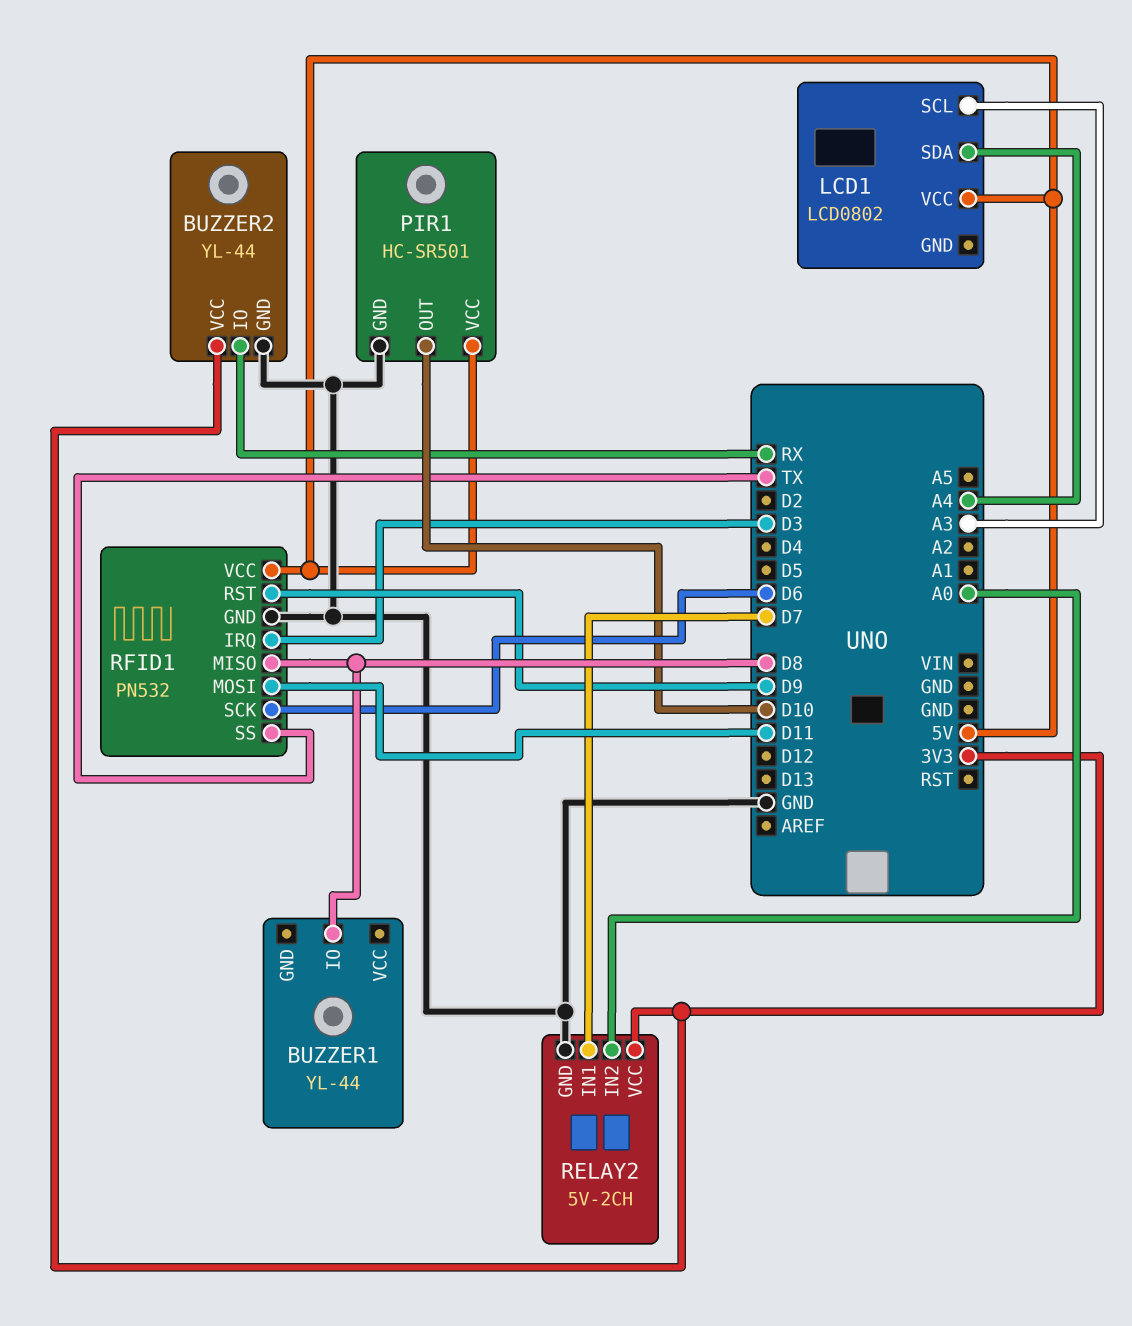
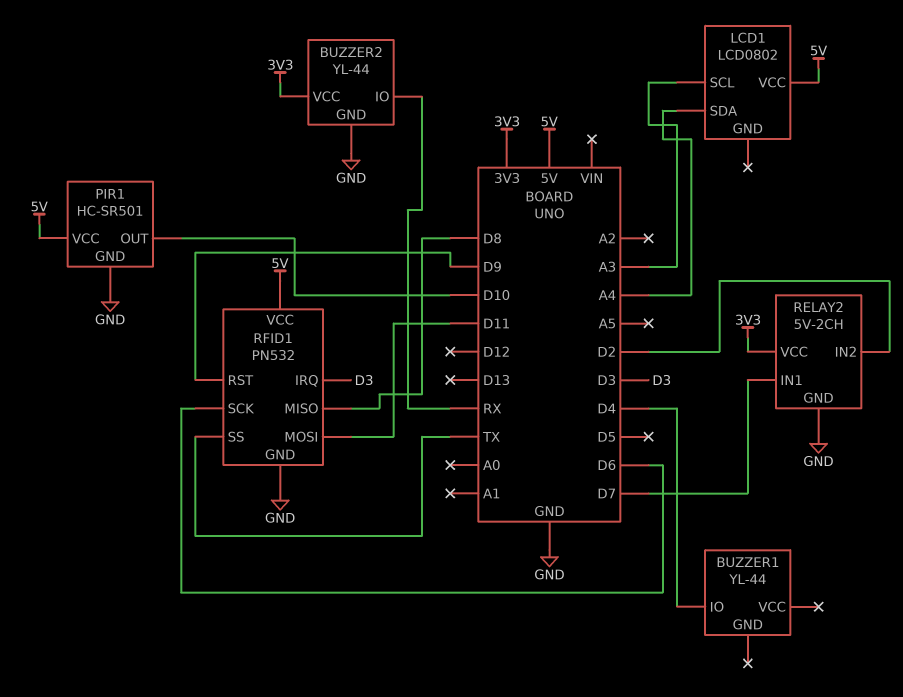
BUZZER1 pin IO: D8 -> D4
RELAY2 pin IN2: A0 -> D2

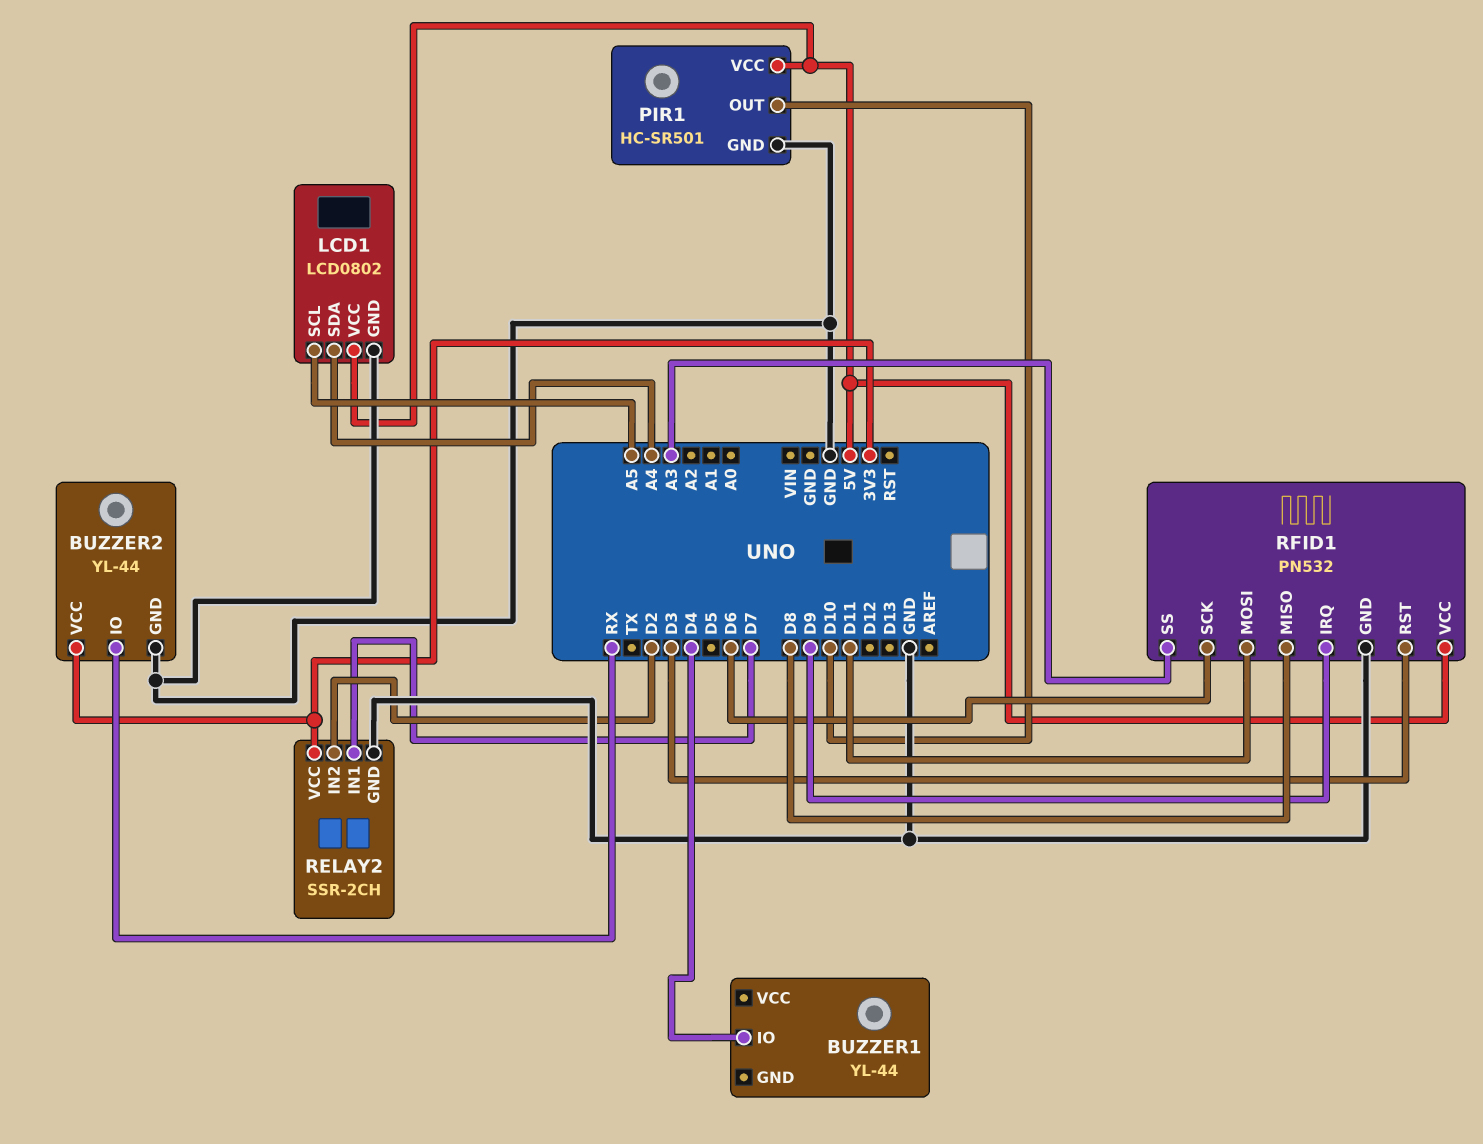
LCD1 pin GND: none -> GND
LCD1 pin SCL: A3 -> A5
RELAY2: 5V-2CH -> SSR-2CH
RFID1 pin IRQ: D3 -> D9
RFID1 pin RST: D9 -> D3
RFID1 pin SS: TX -> A3

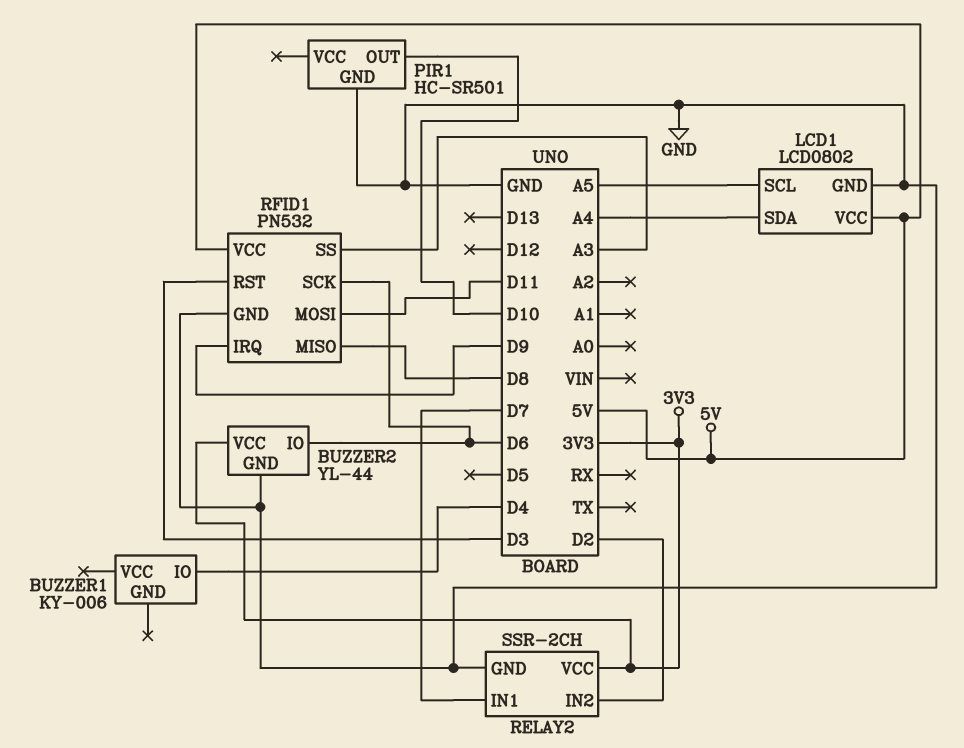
BUZZER1: YL-44 -> KY-006
BUZZER2 pin IO: RX -> D6
PIR1 pin VCC: 5V -> none

